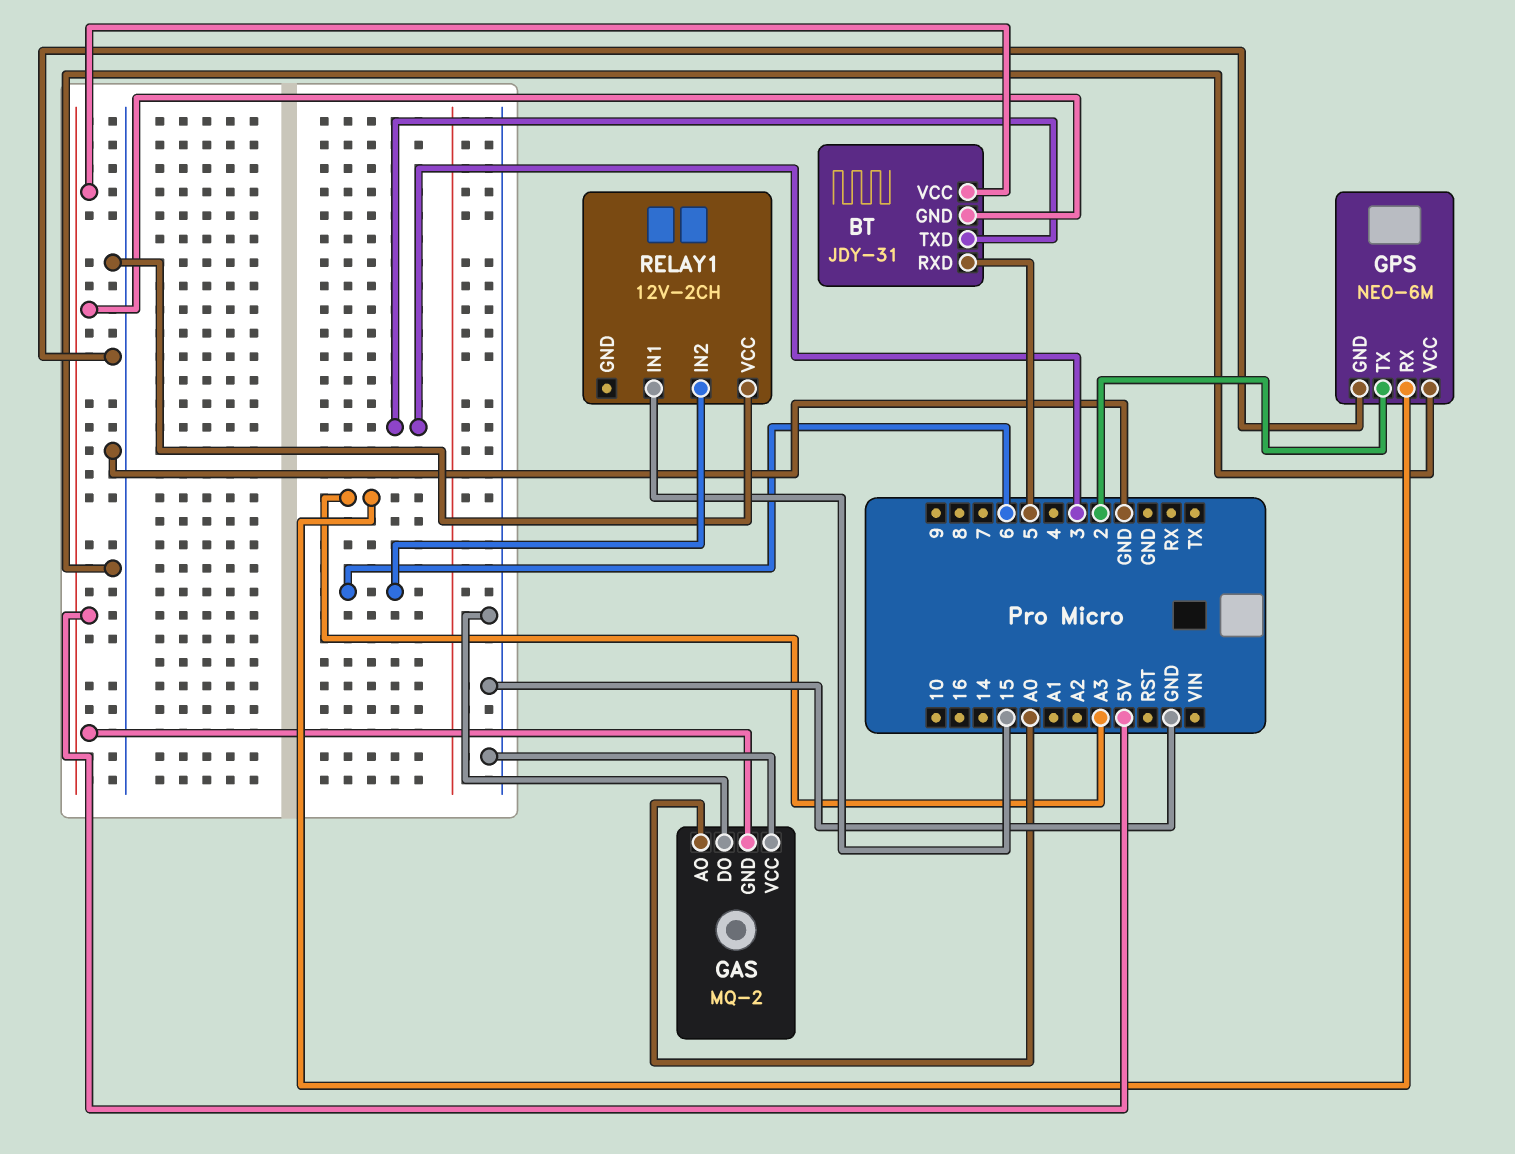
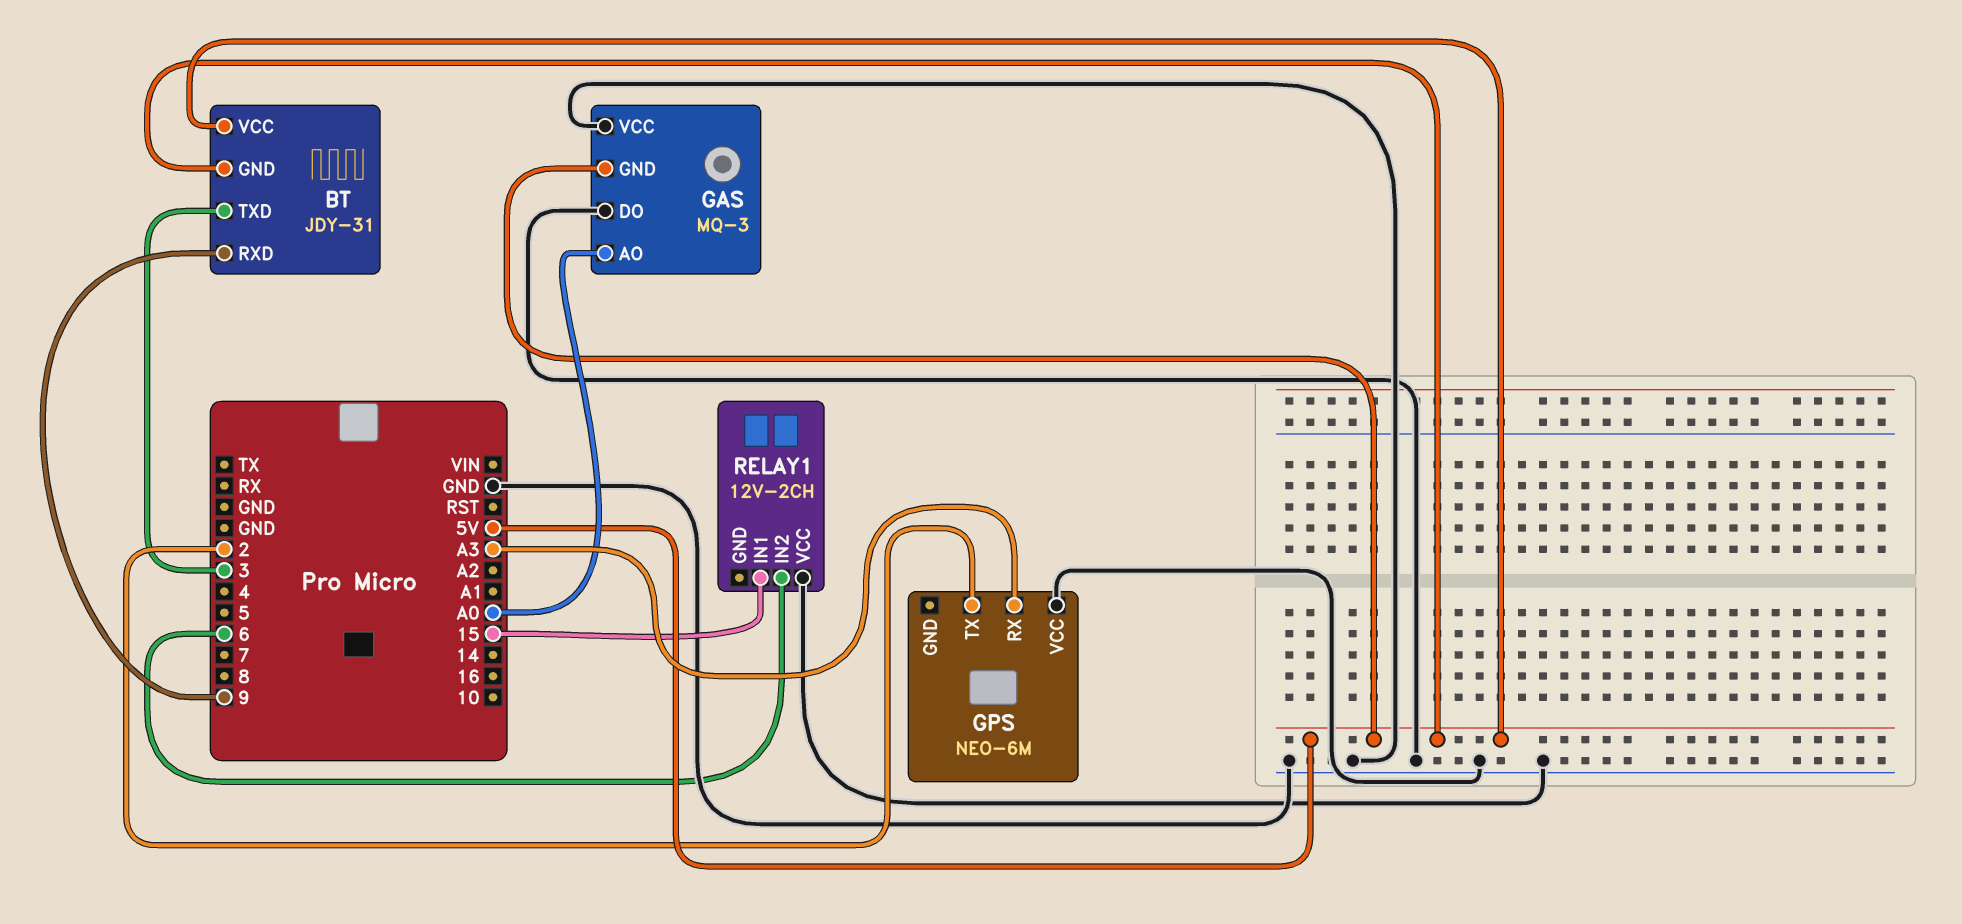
BT pin RXD: 5 -> 9
GAS: MQ-2 -> MQ-3
GPS pin GND: GND -> none

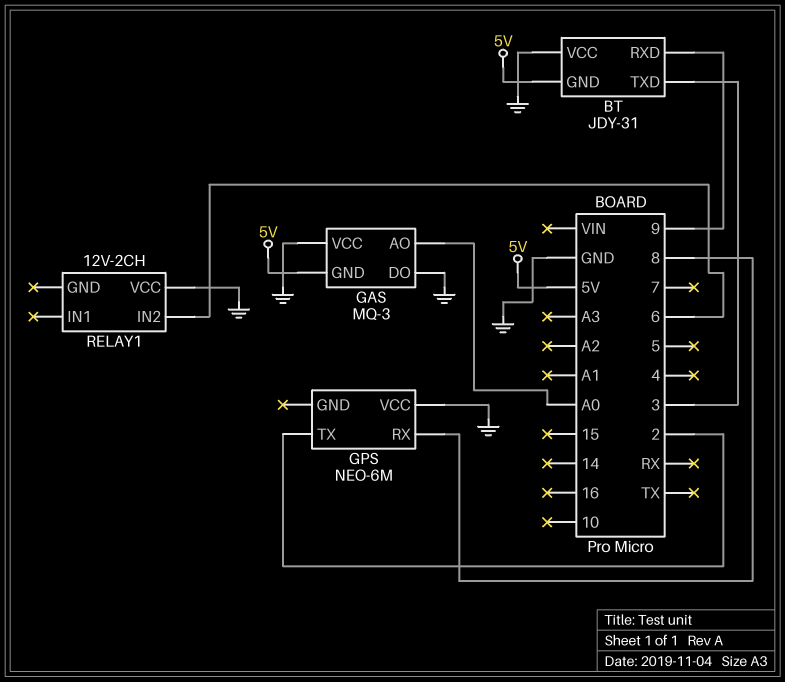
BT pin VCC: 5V -> GND
GPS pin RX: A3 -> 8
RELAY1 pin IN1: 15 -> none

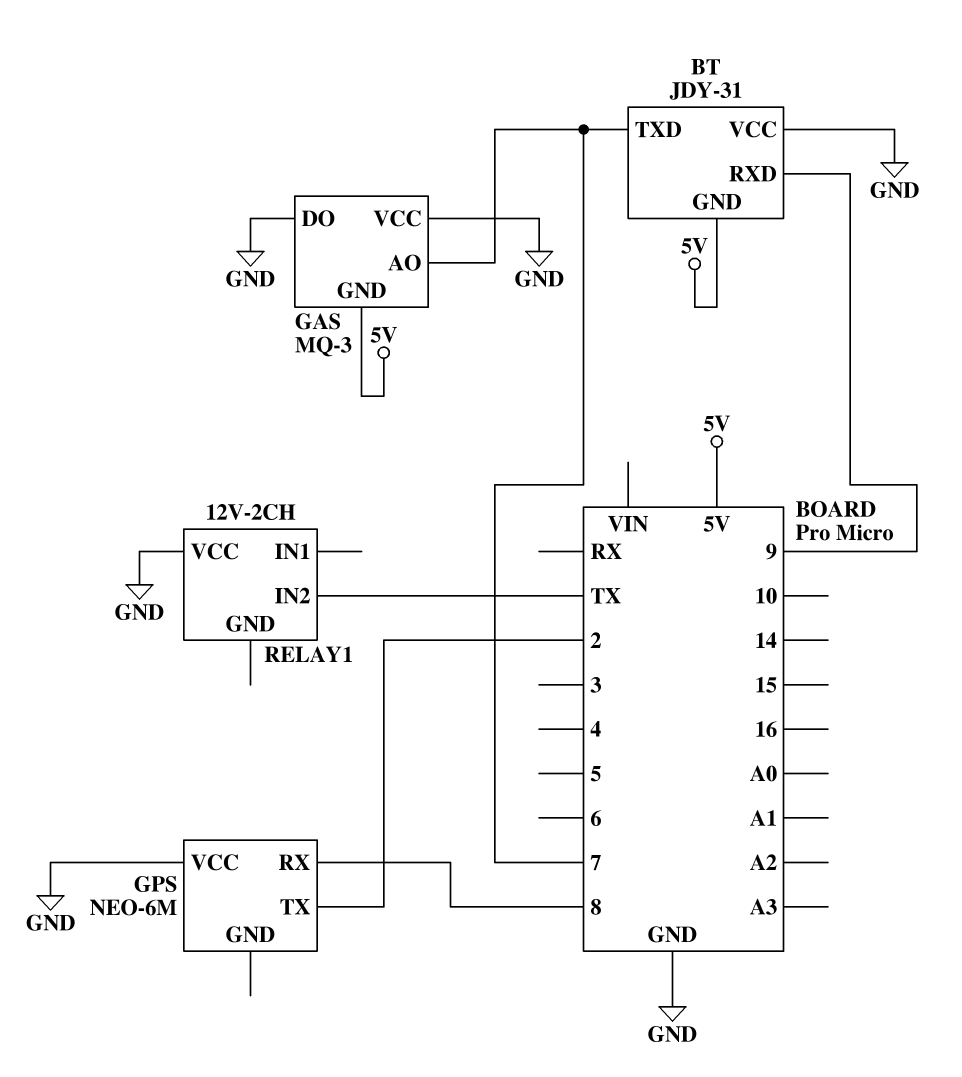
BT pin TXD: 3 -> 7
GAS pin AO: A0 -> 7
RELAY1 pin IN2: 6 -> TX

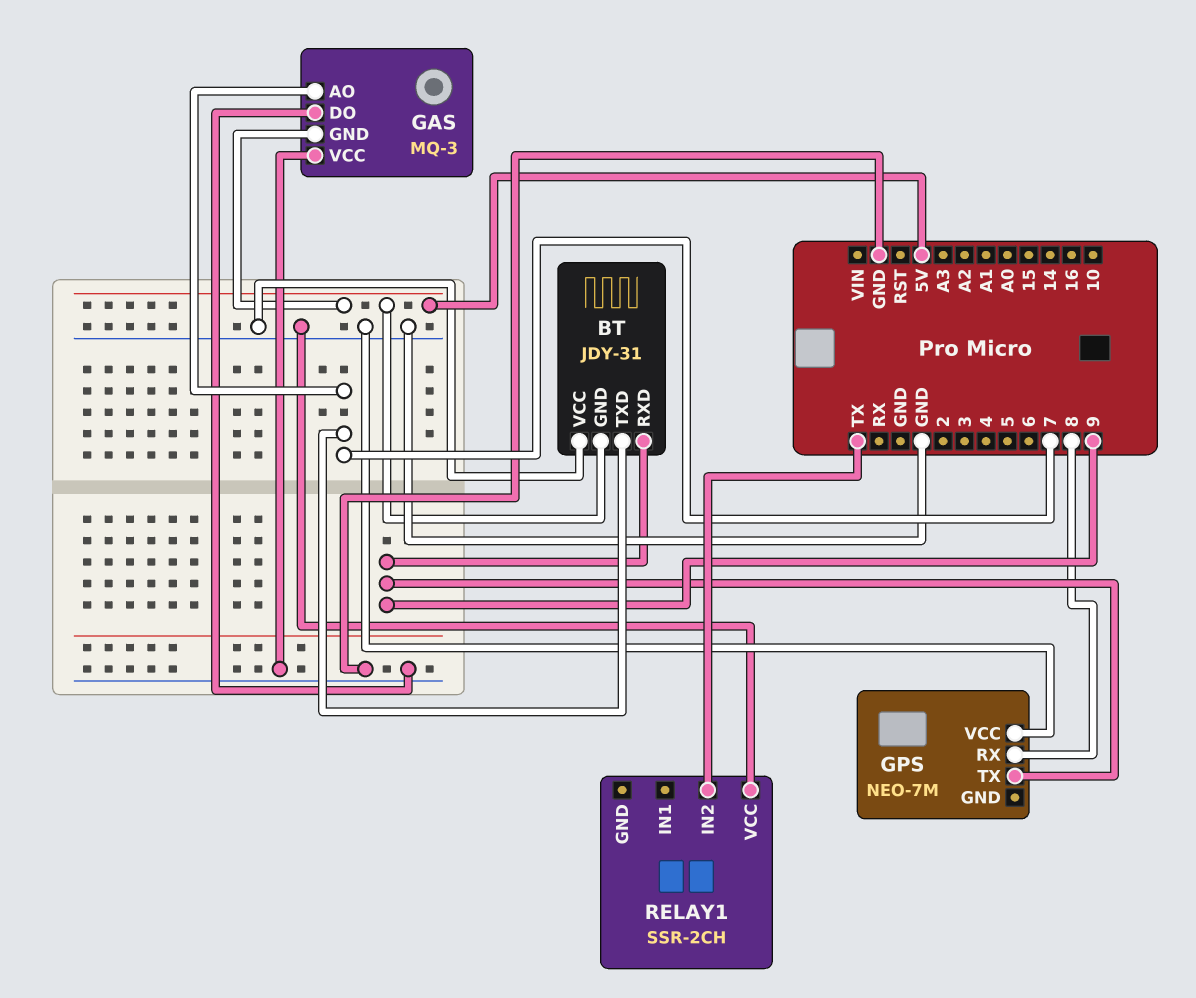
GPS: NEO-6M -> NEO-7M
GPS pin TX: 2 -> 9
RELAY1: 12V-2CH -> SSR-2CH

